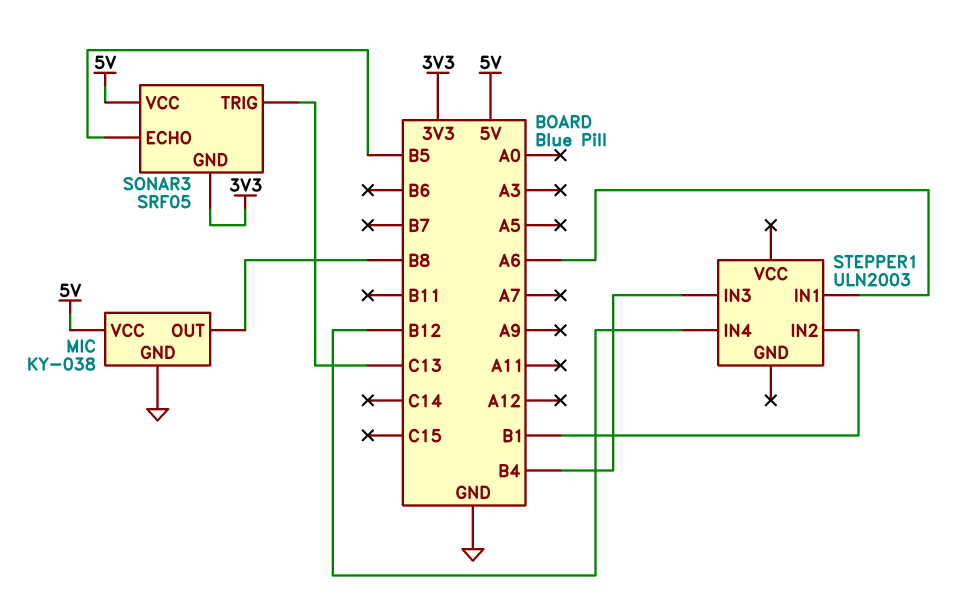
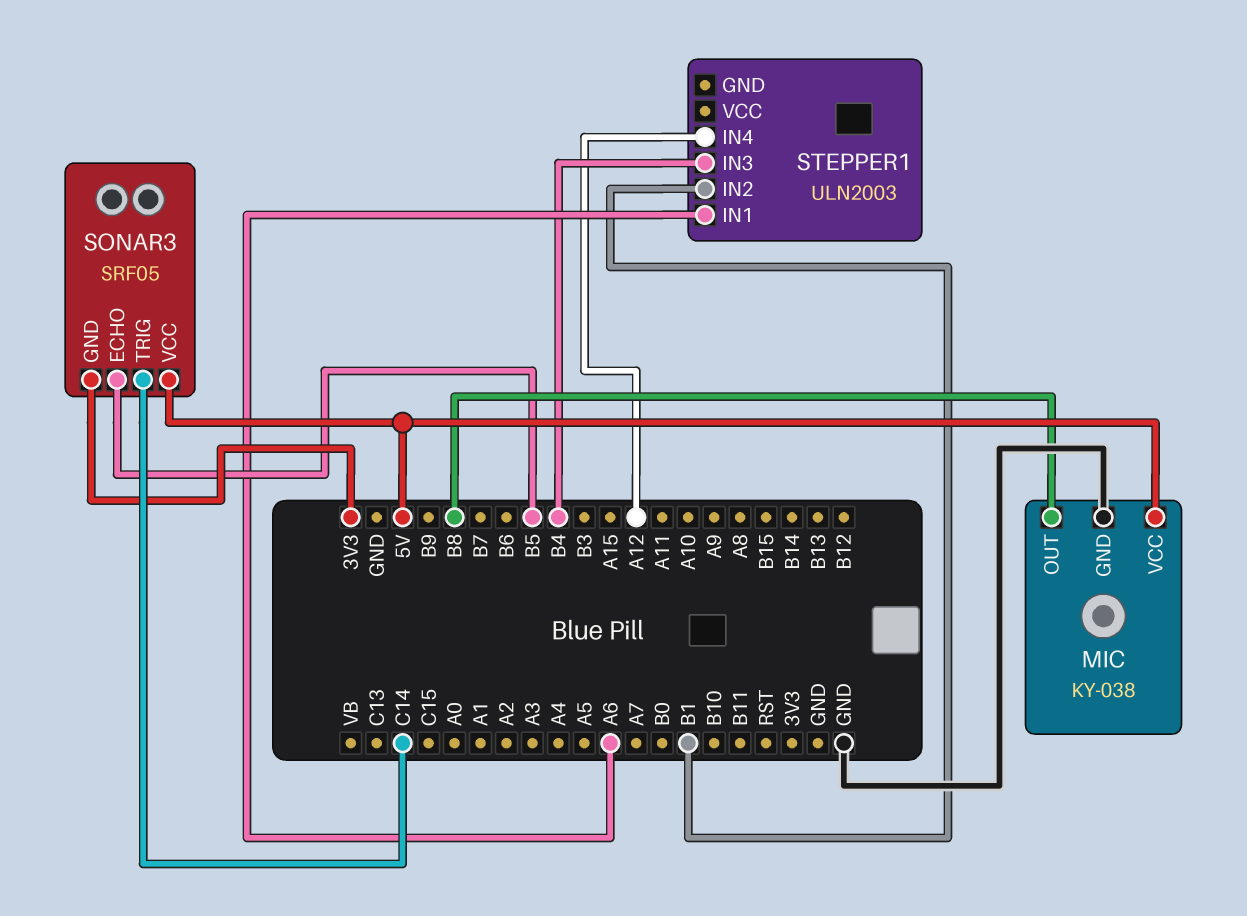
SONAR3 pin TRIG: C13 -> C14
STEPPER1 pin IN4: B12 -> A12

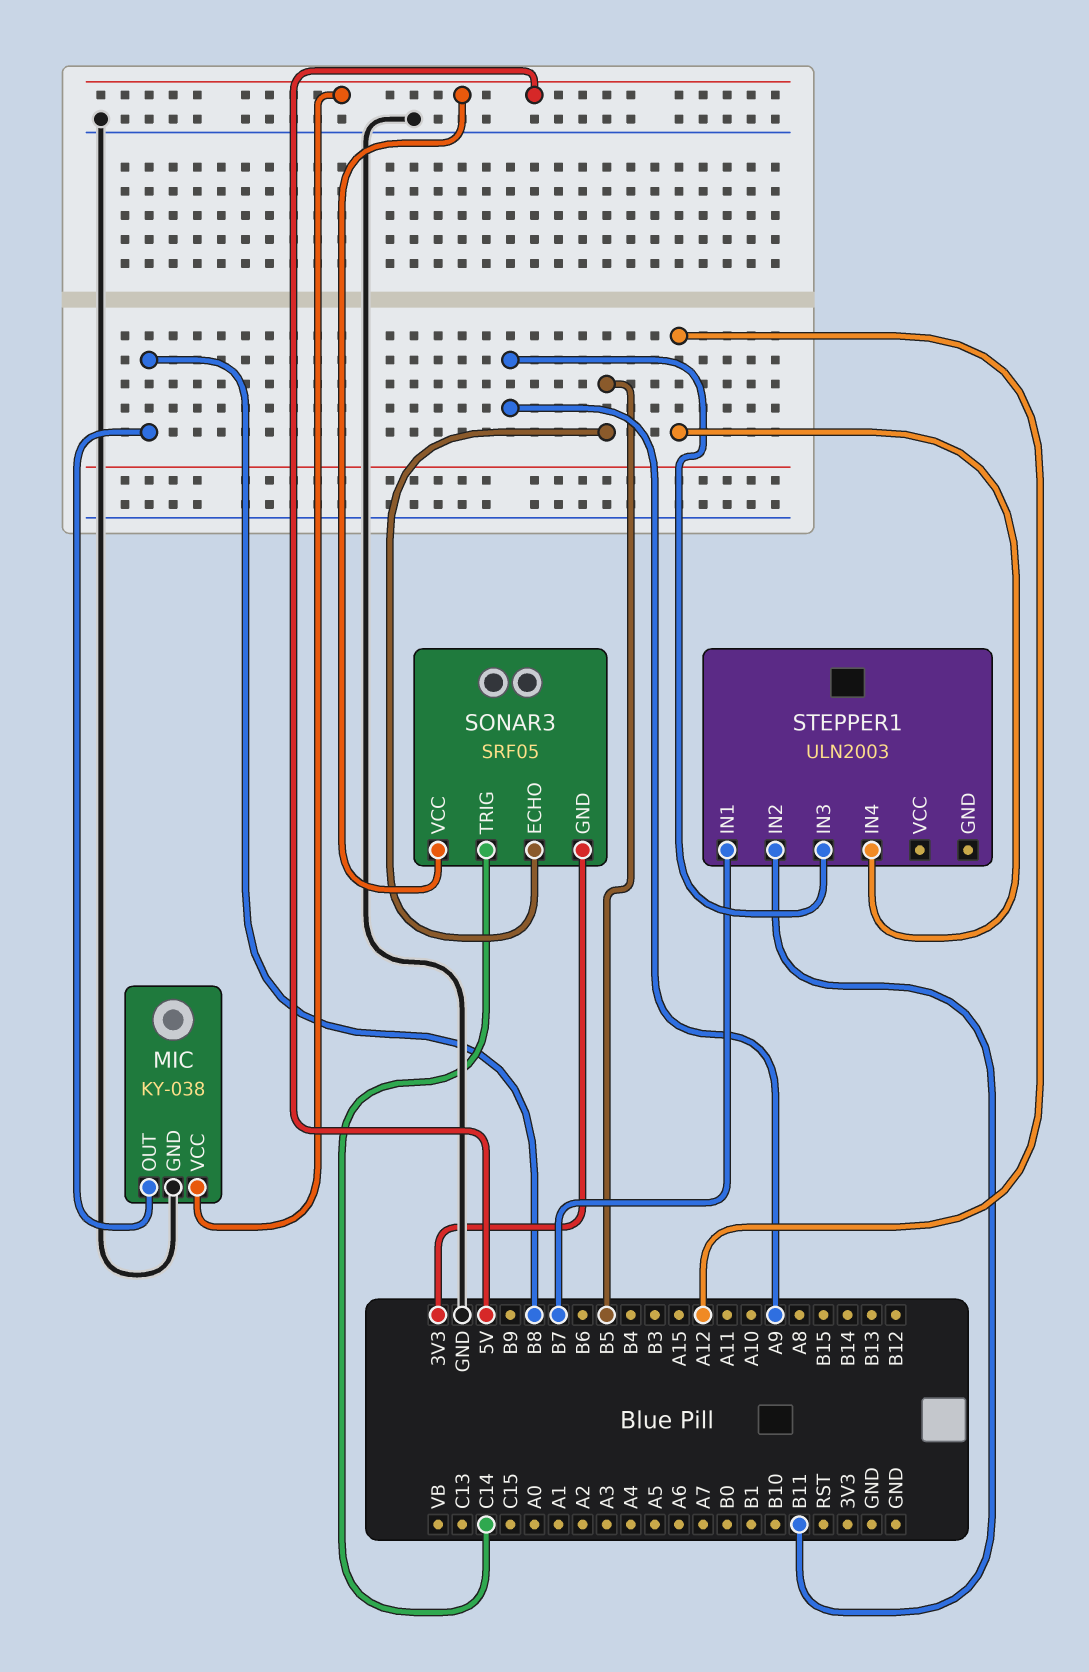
STEPPER1 pin IN1: A6 -> B7
STEPPER1 pin IN2: B1 -> B11
STEPPER1 pin IN3: B4 -> A9

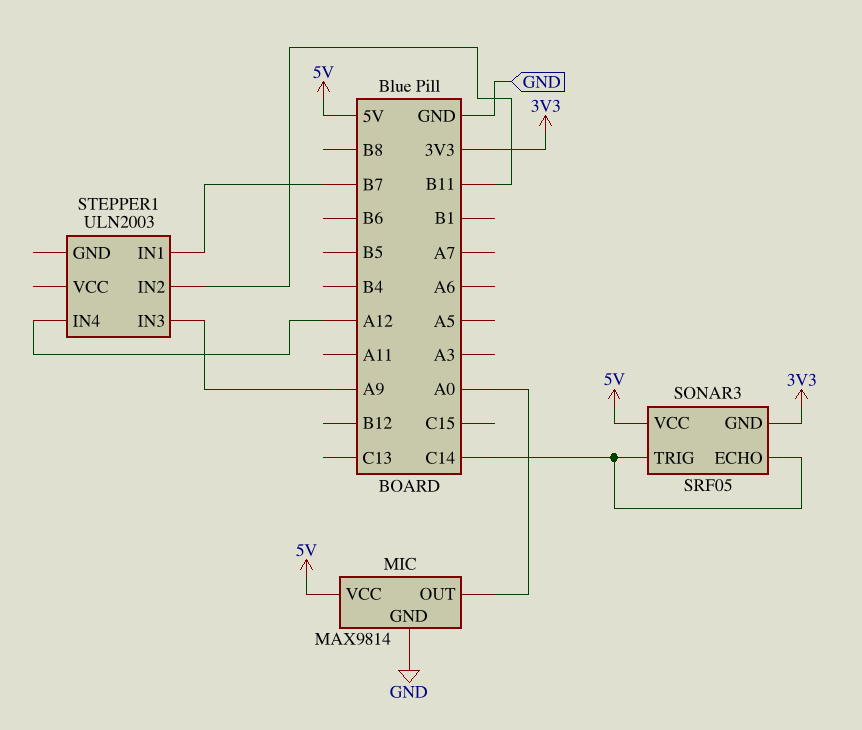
MIC: KY-038 -> MAX9814
MIC pin OUT: B8 -> A0
SONAR3 pin ECHO: B5 -> C14

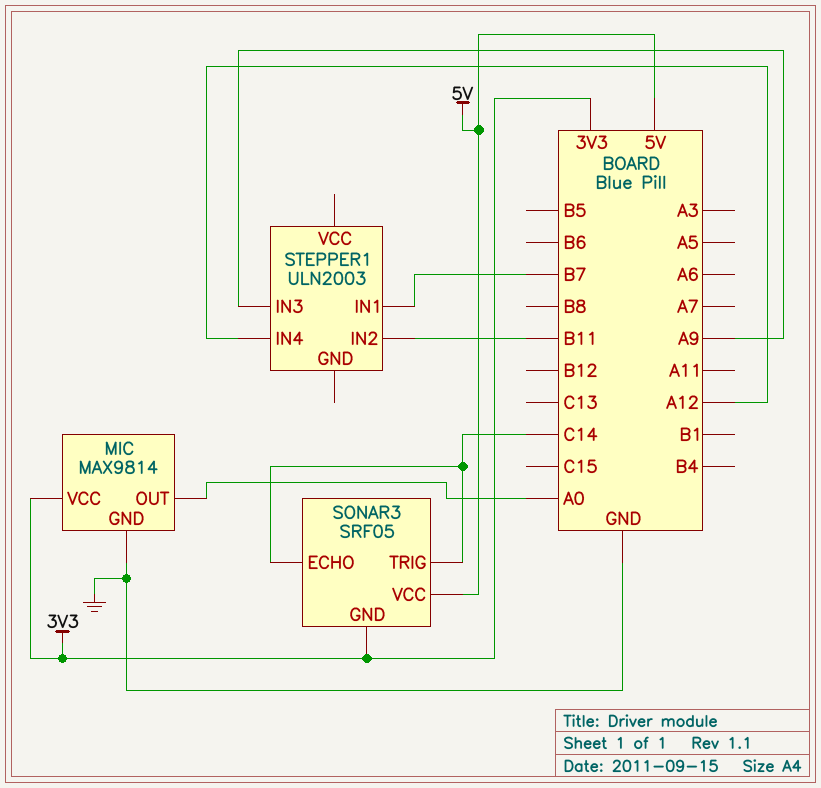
MIC pin VCC: 5V -> 3V3

